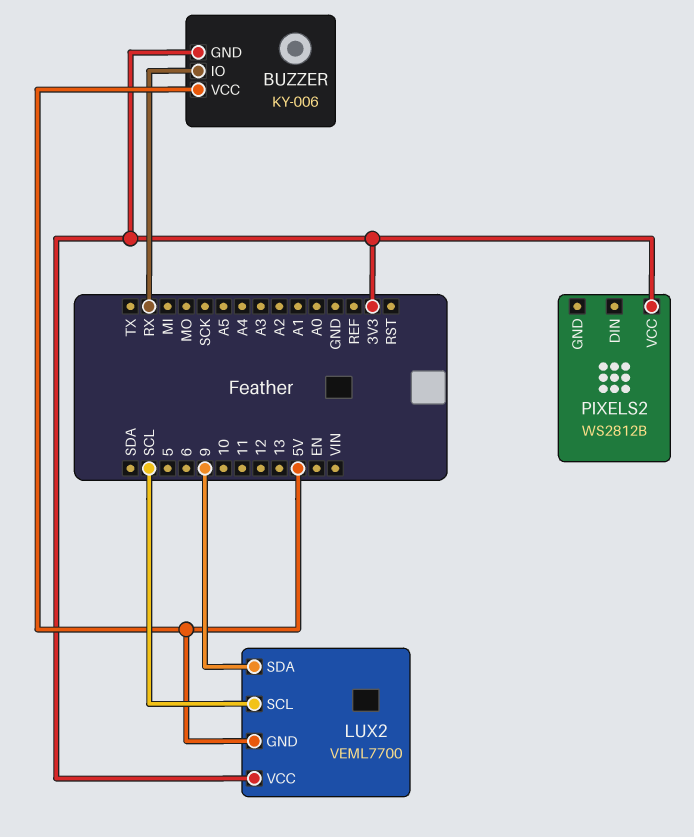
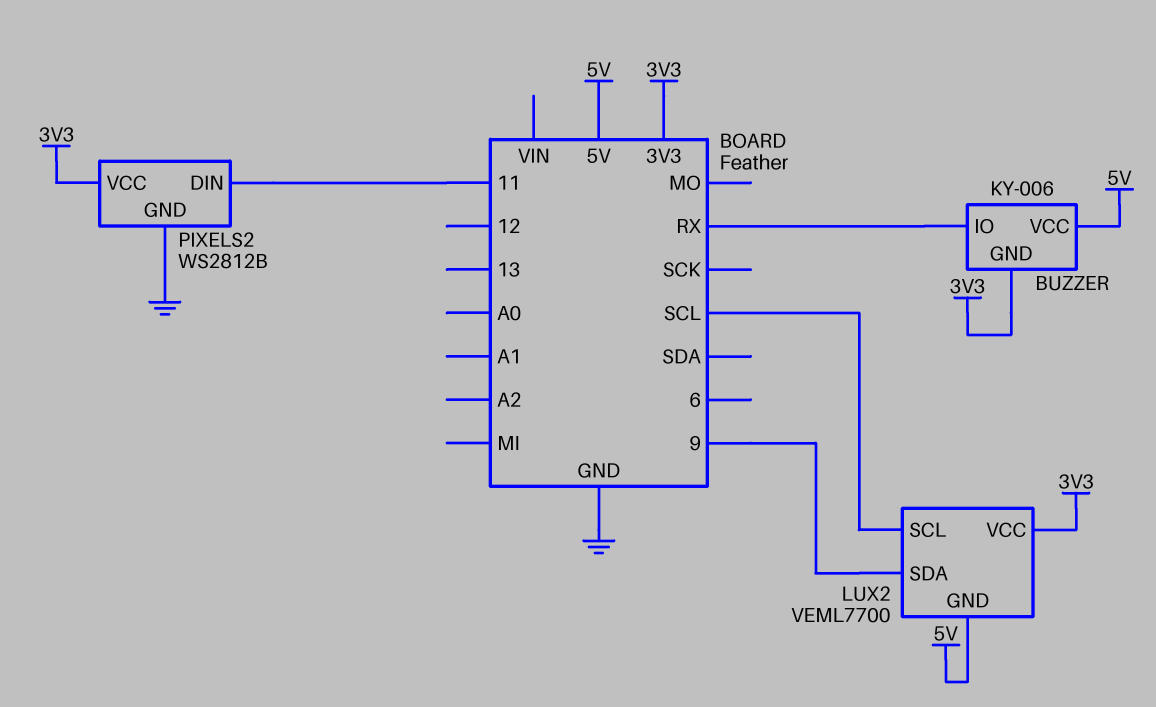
PIXELS2 pin DIN: none -> 11
PIXELS2 pin GND: none -> GND

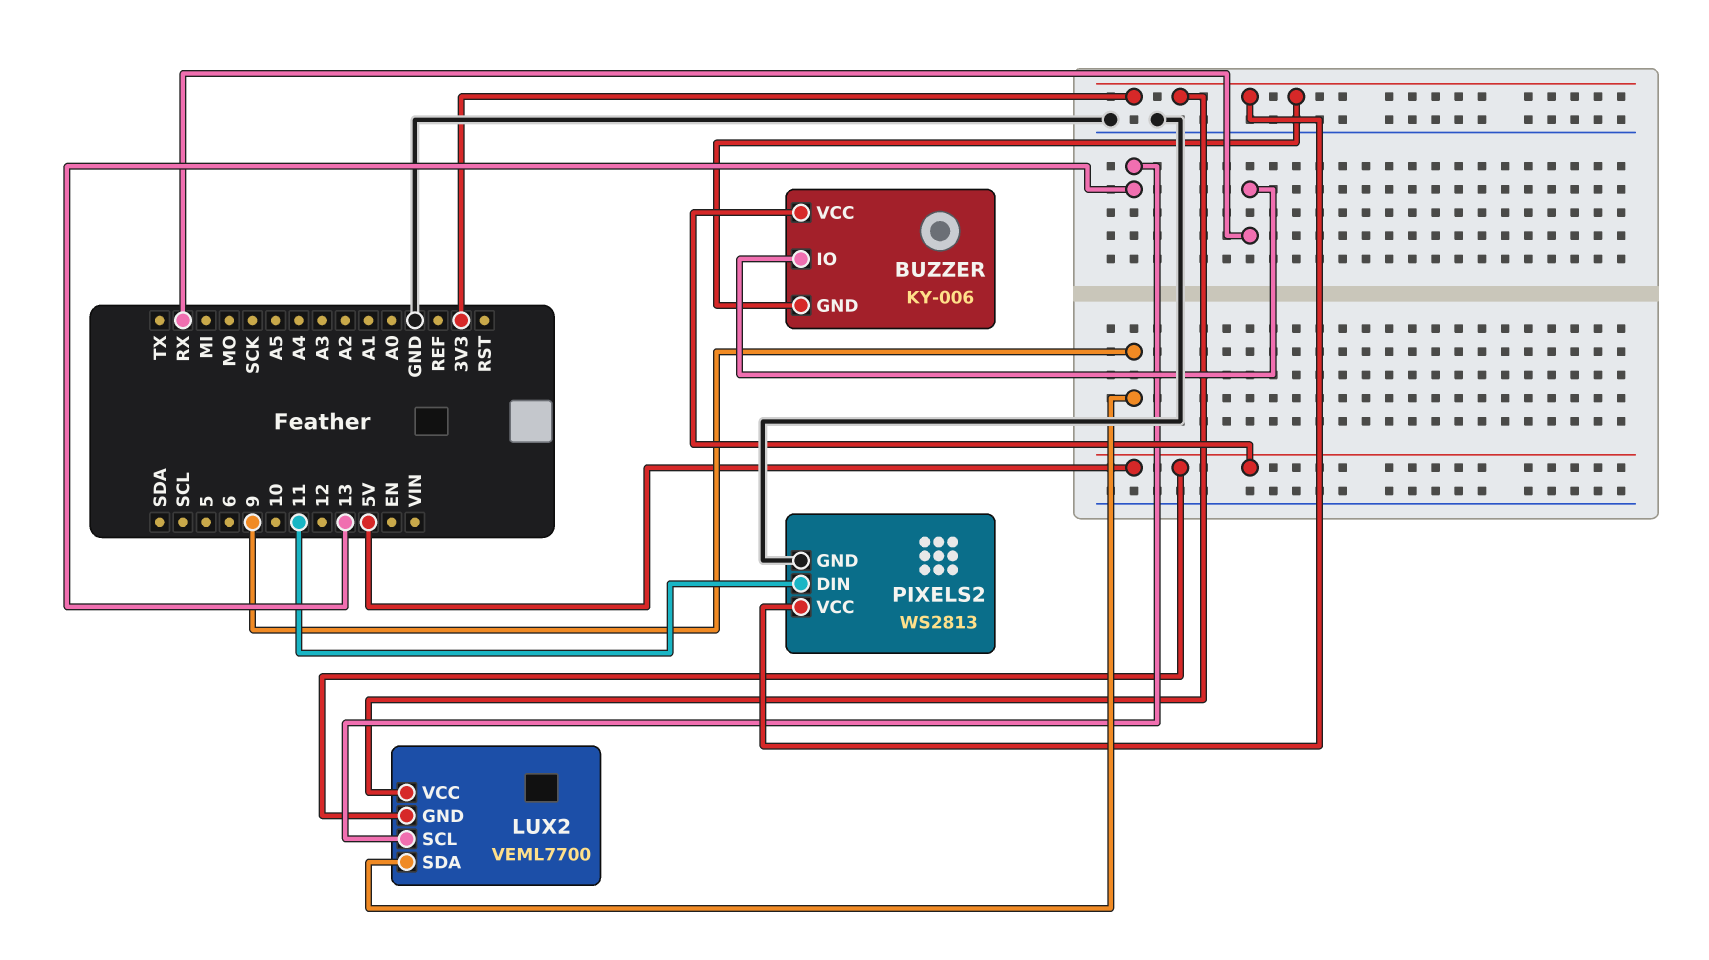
LUX2 pin SCL: SCL -> 13
PIXELS2: WS2812B -> WS2813

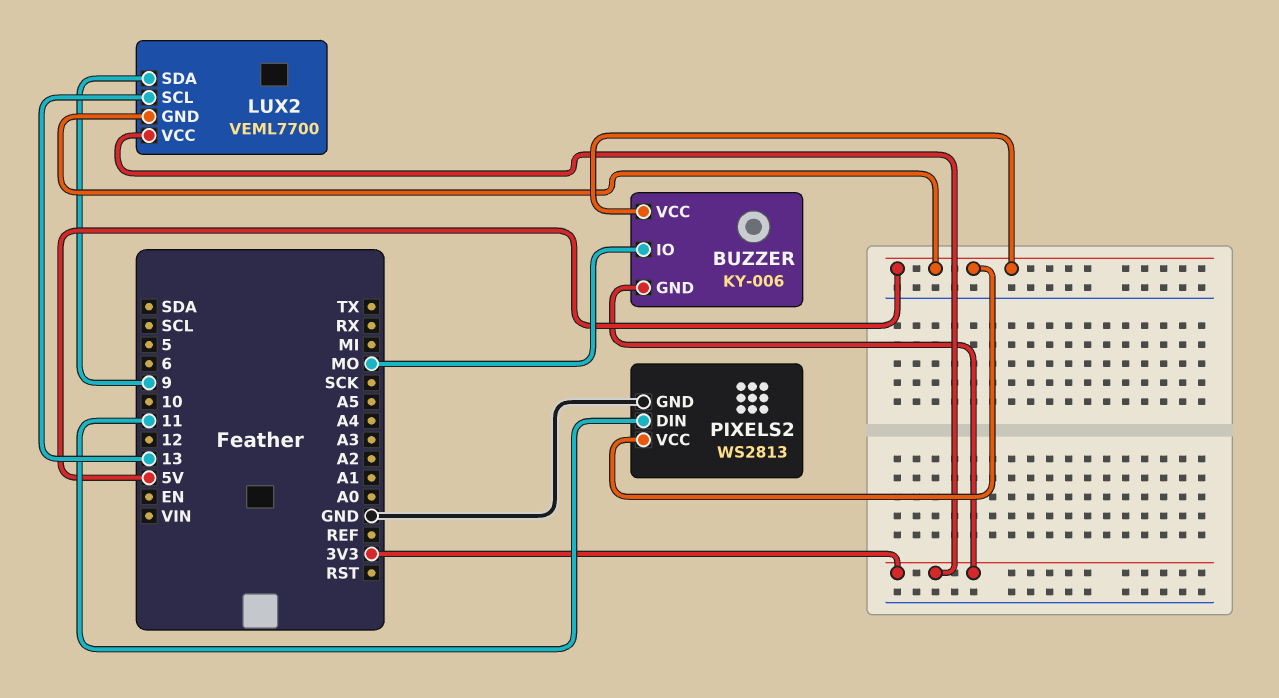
BUZZER pin IO: RX -> MO
PIXELS2 pin VCC: 3V3 -> 5V

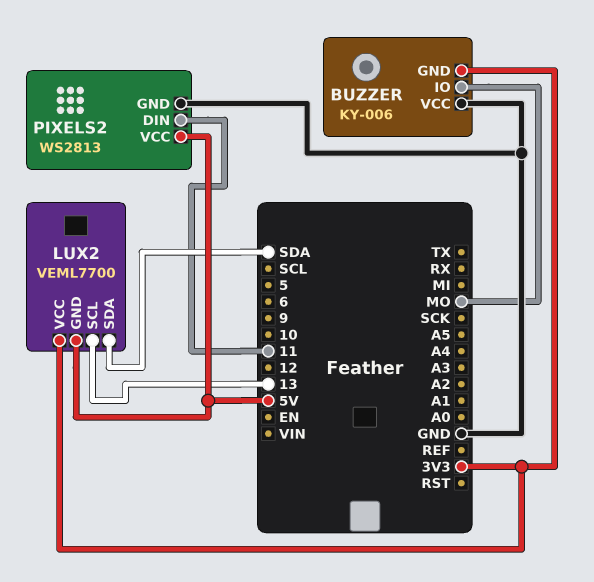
BUZZER pin VCC: 5V -> GND
LUX2 pin SDA: 9 -> SDA

